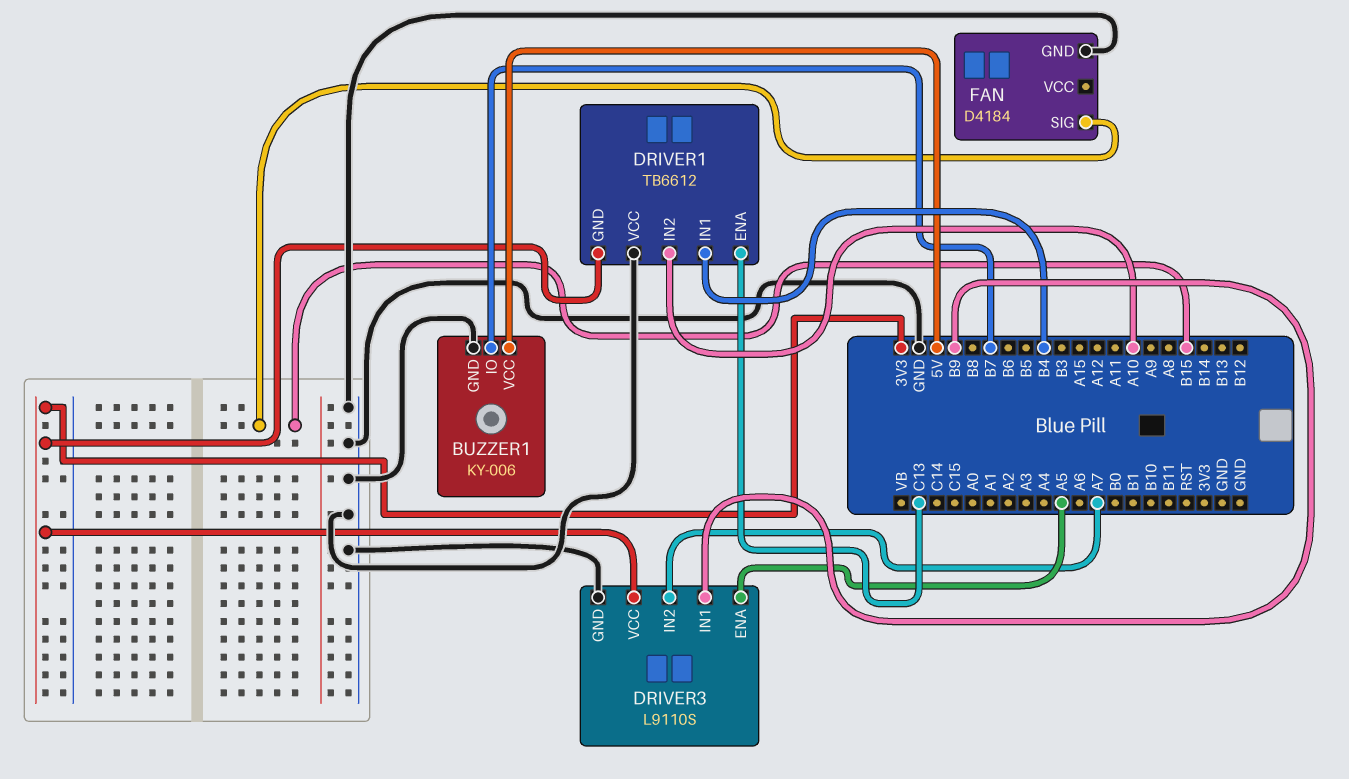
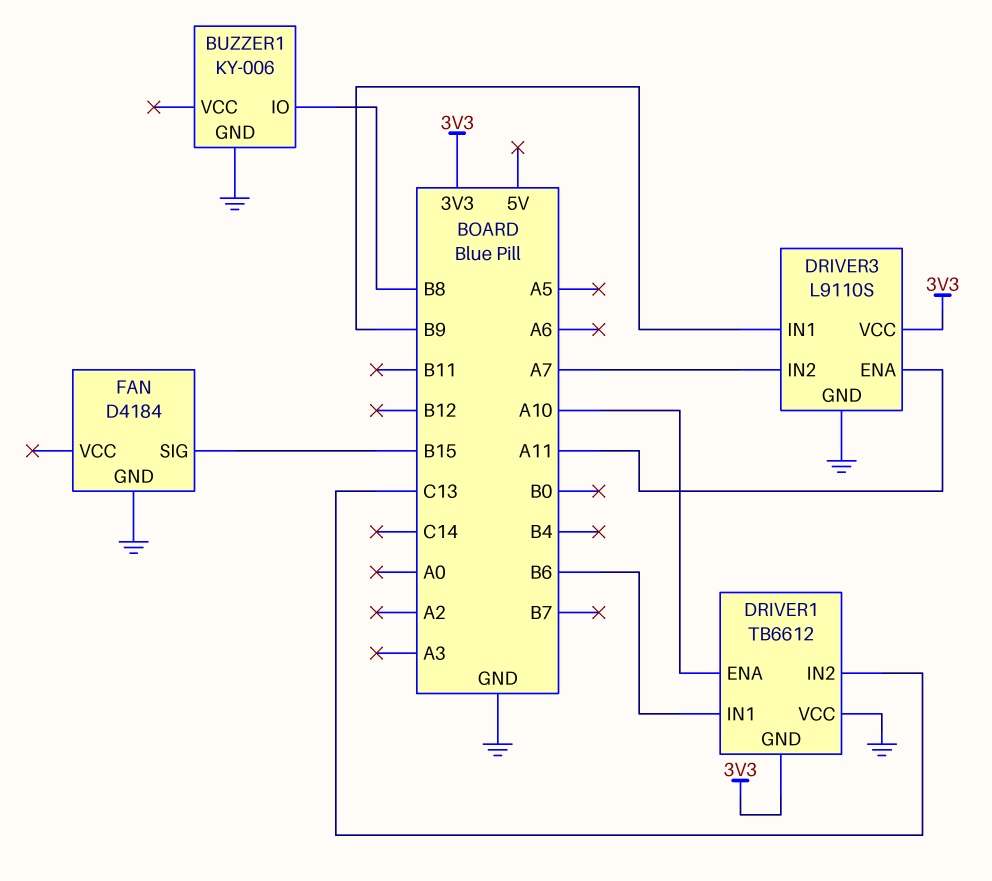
BUZZER1 pin IO: B7 -> B8
BUZZER1 pin VCC: 5V -> none
DRIVER1 pin ENA: C13 -> A10
DRIVER1 pin IN1: B4 -> B6
DRIVER1 pin IN2: A10 -> C13
DRIVER3 pin ENA: A5 -> A11

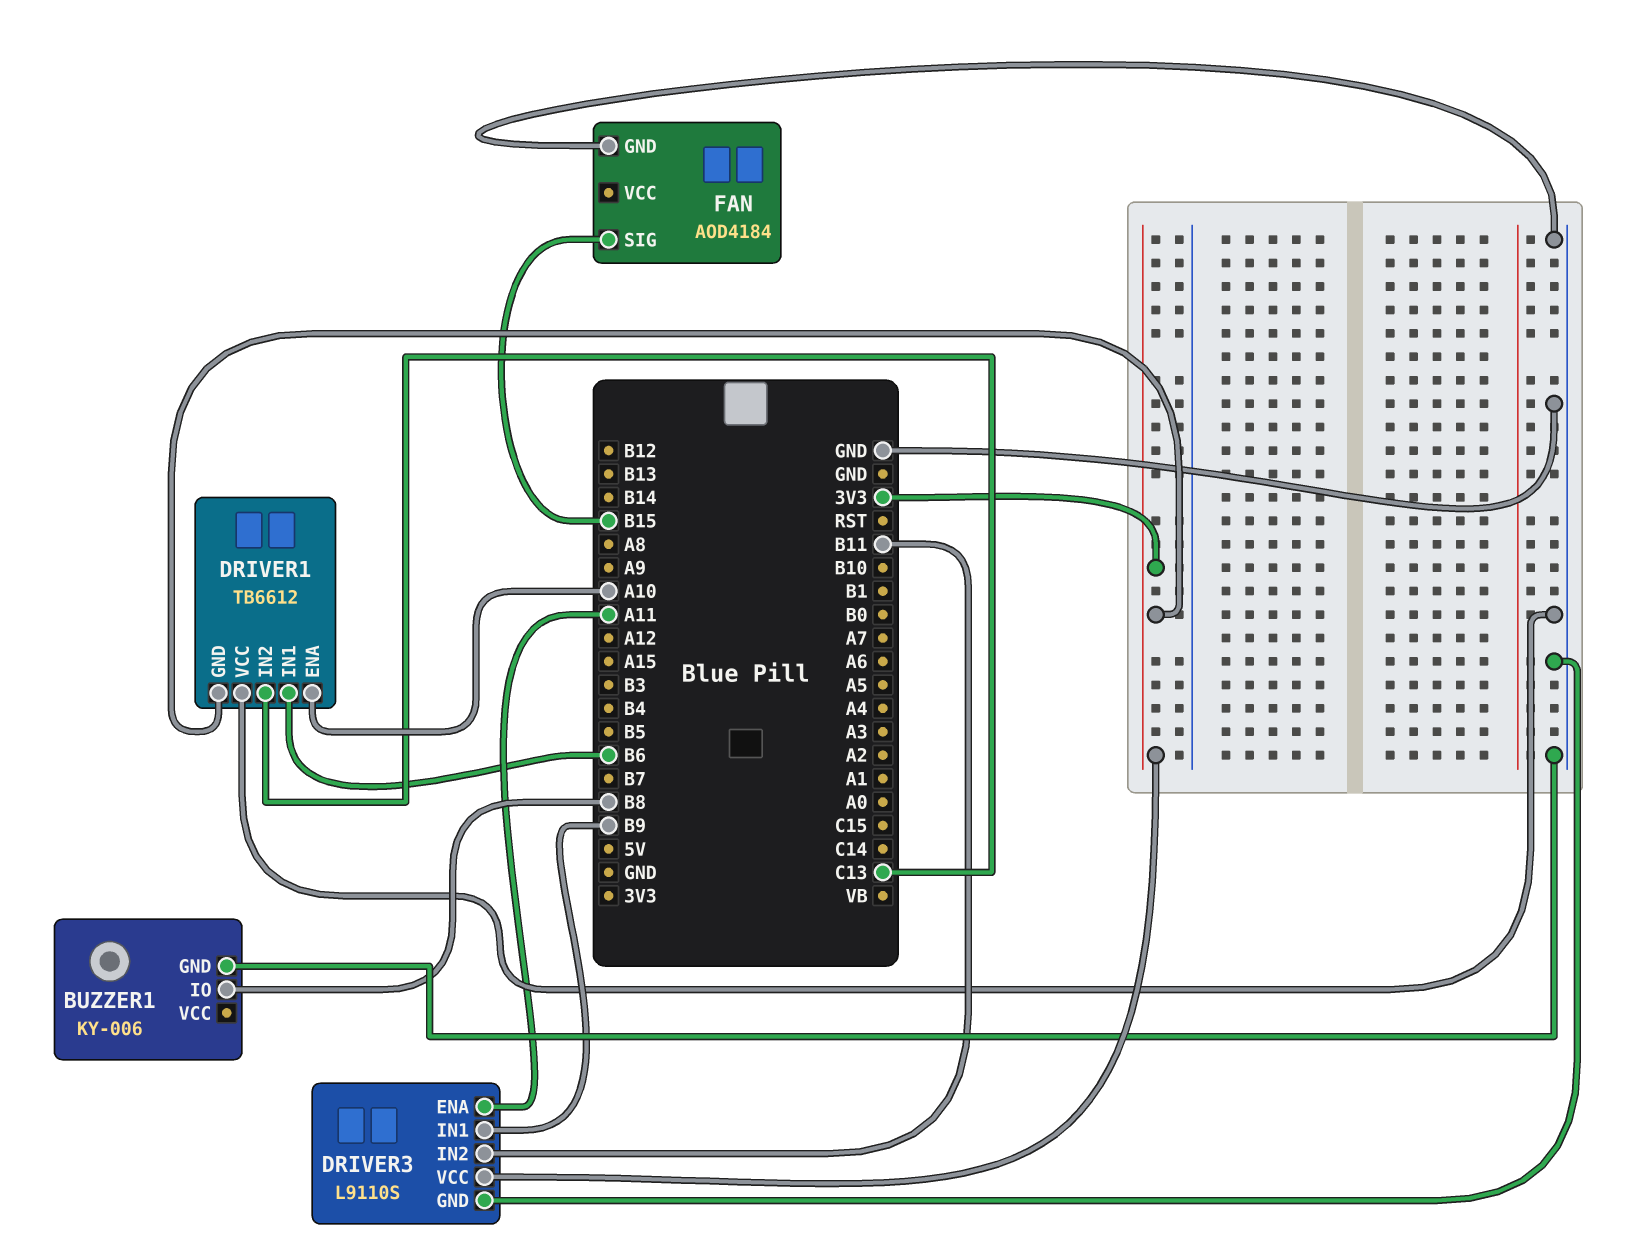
DRIVER3 pin IN2: A7 -> B11
FAN: D4184 -> AOD4184

